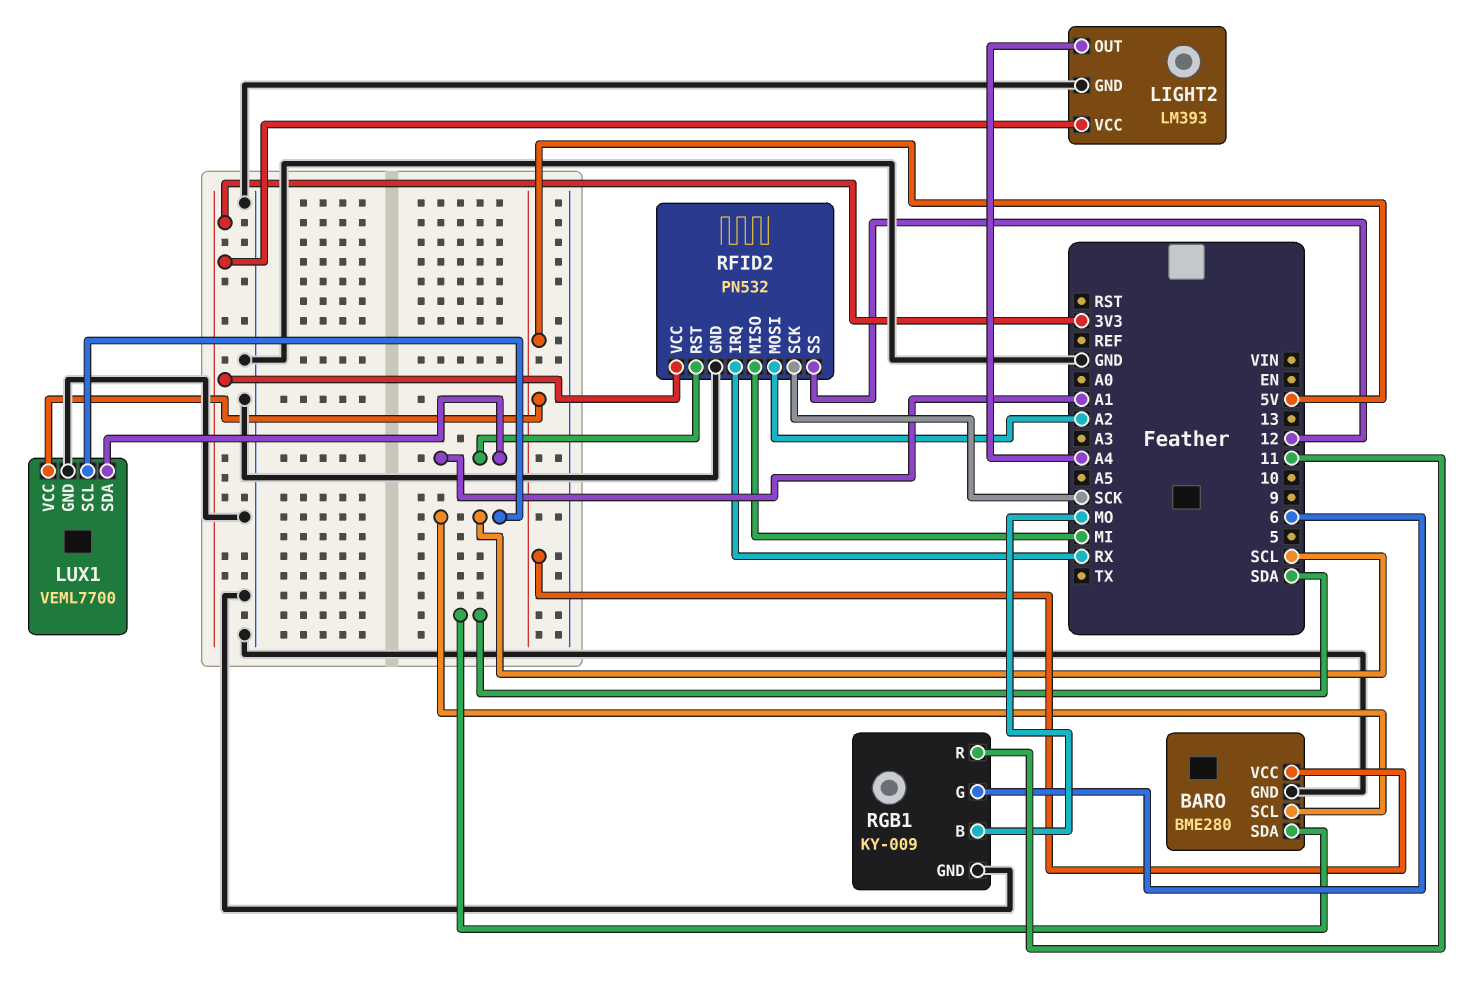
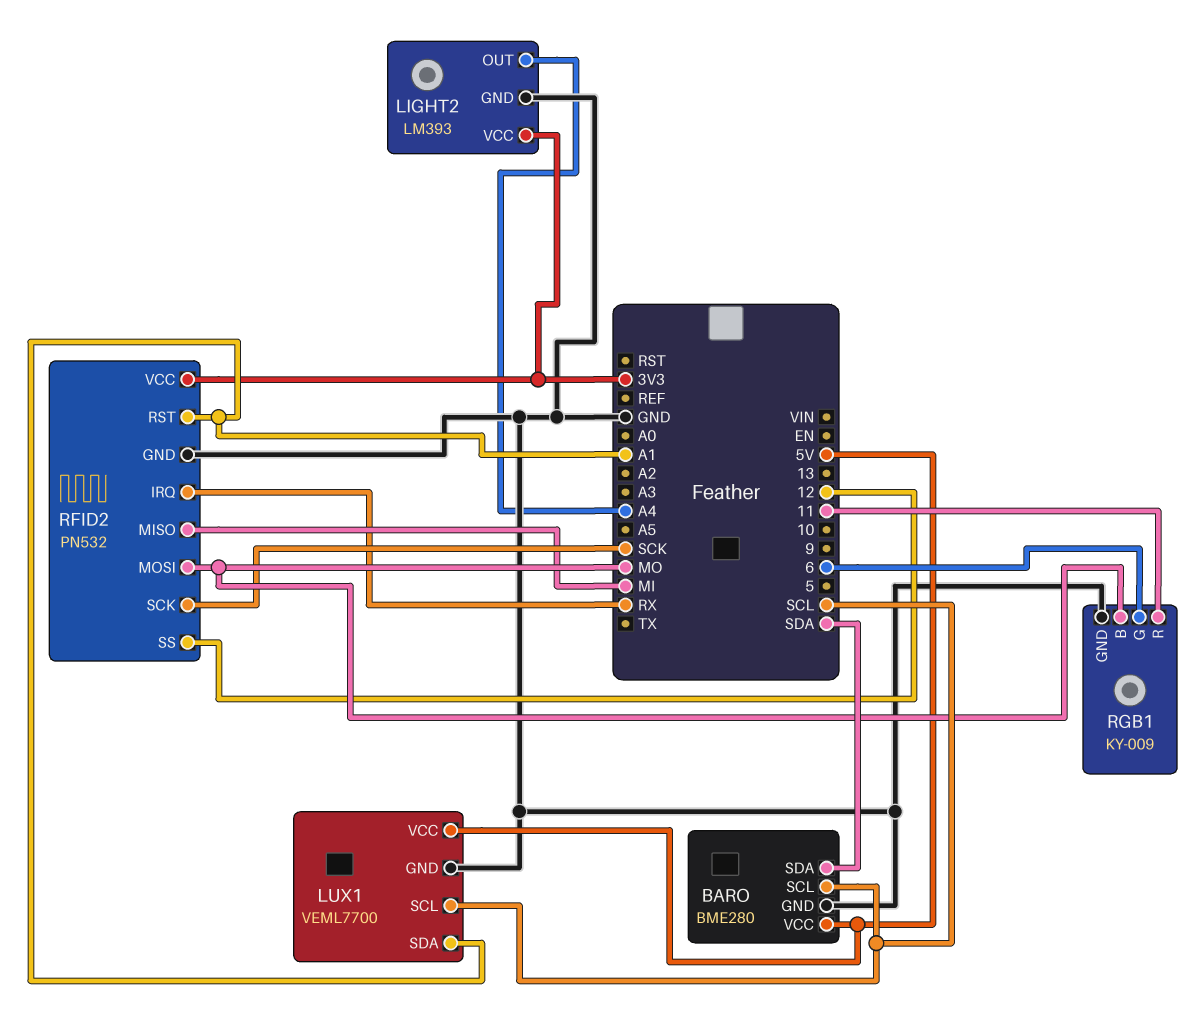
RFID2 pin MOSI: A2 -> MO

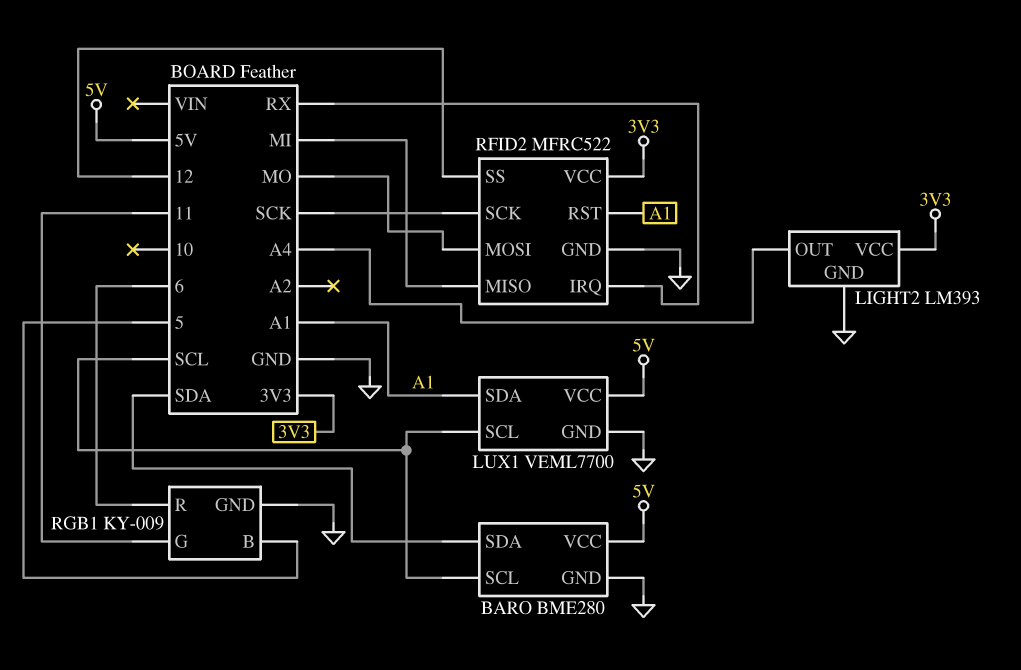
RFID2: PN532 -> MFRC522
RGB1 pin B: MO -> 5
RGB1 pin G: 6 -> 11
RGB1 pin R: 11 -> 6

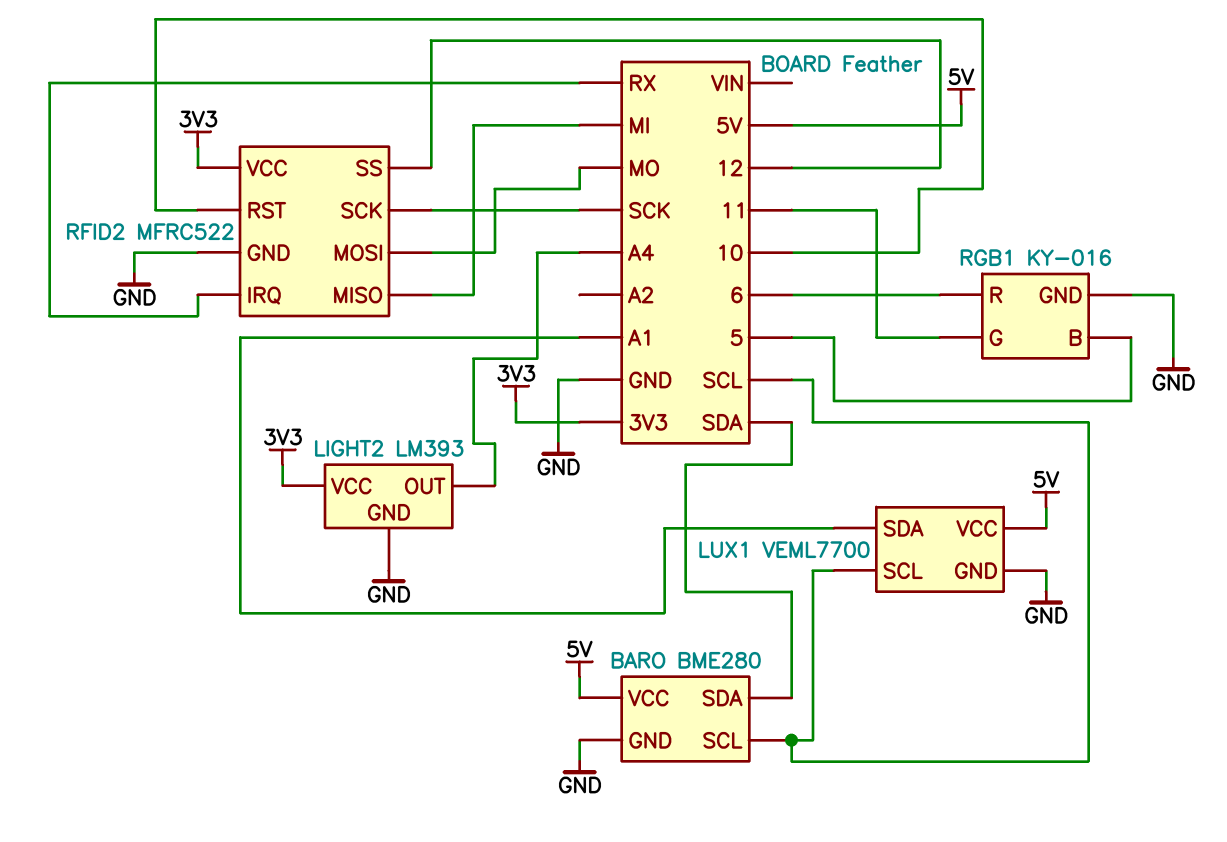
RFID2 pin RST: A1 -> 10
RGB1: KY-009 -> KY-016

